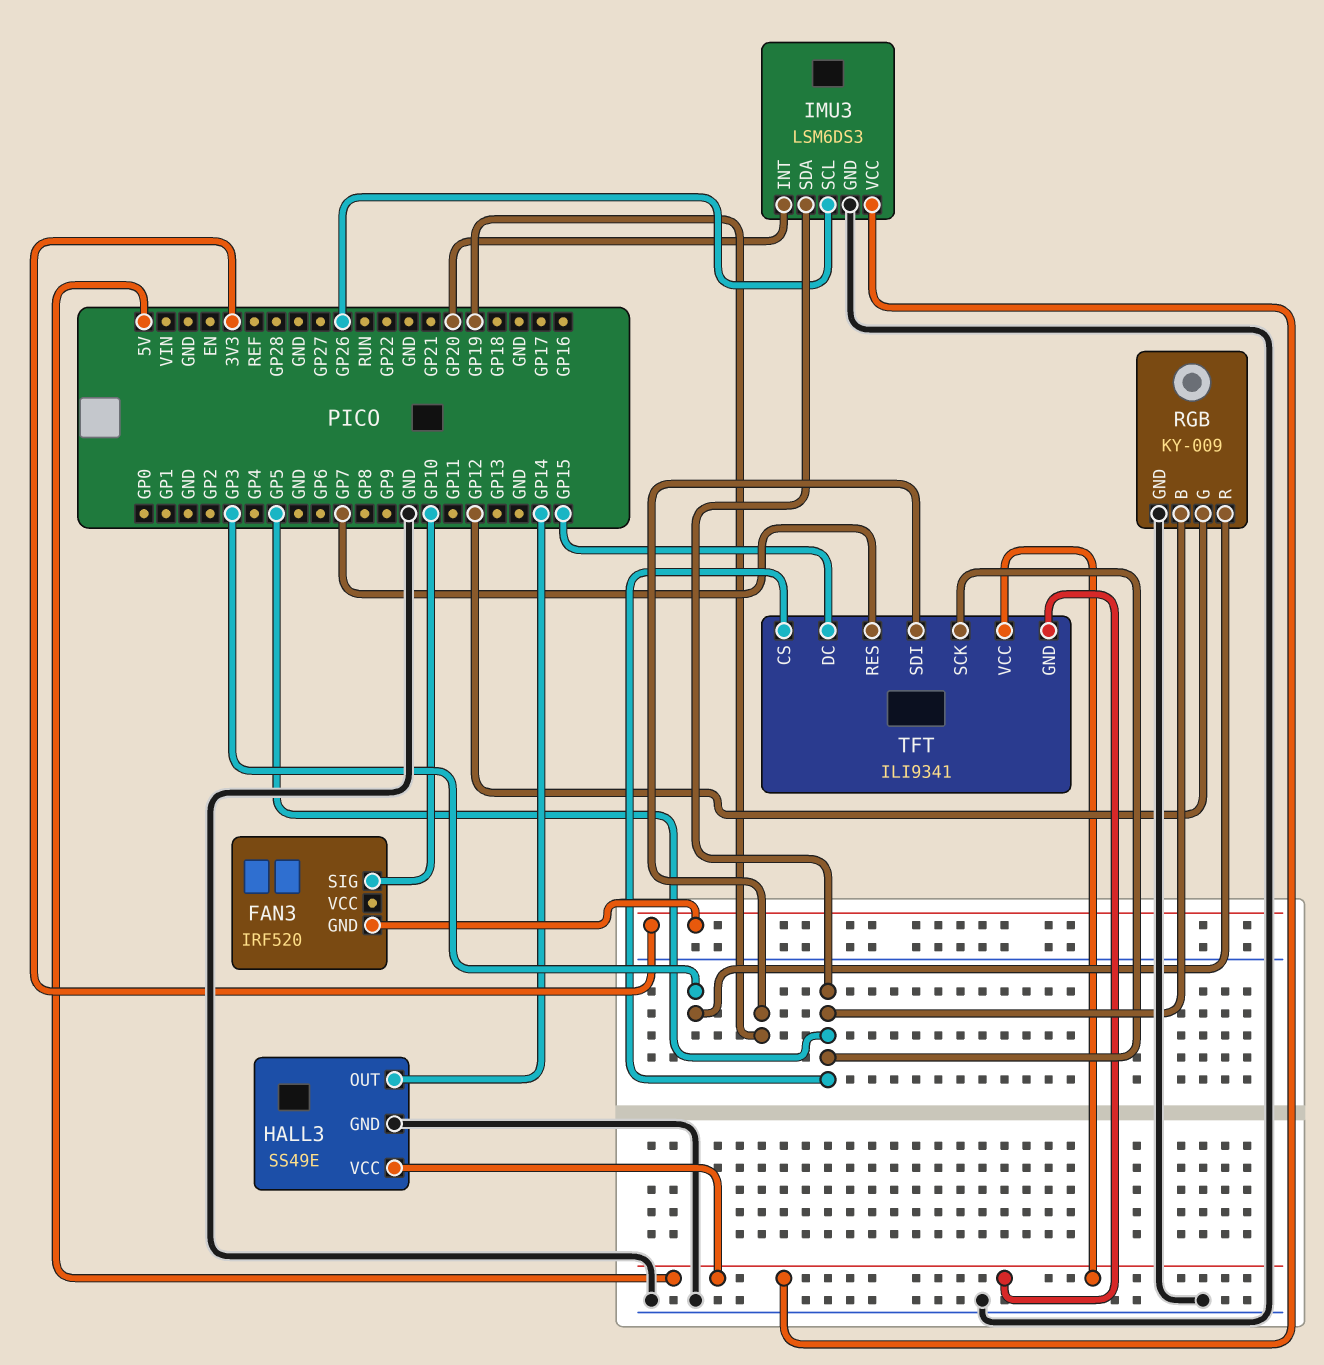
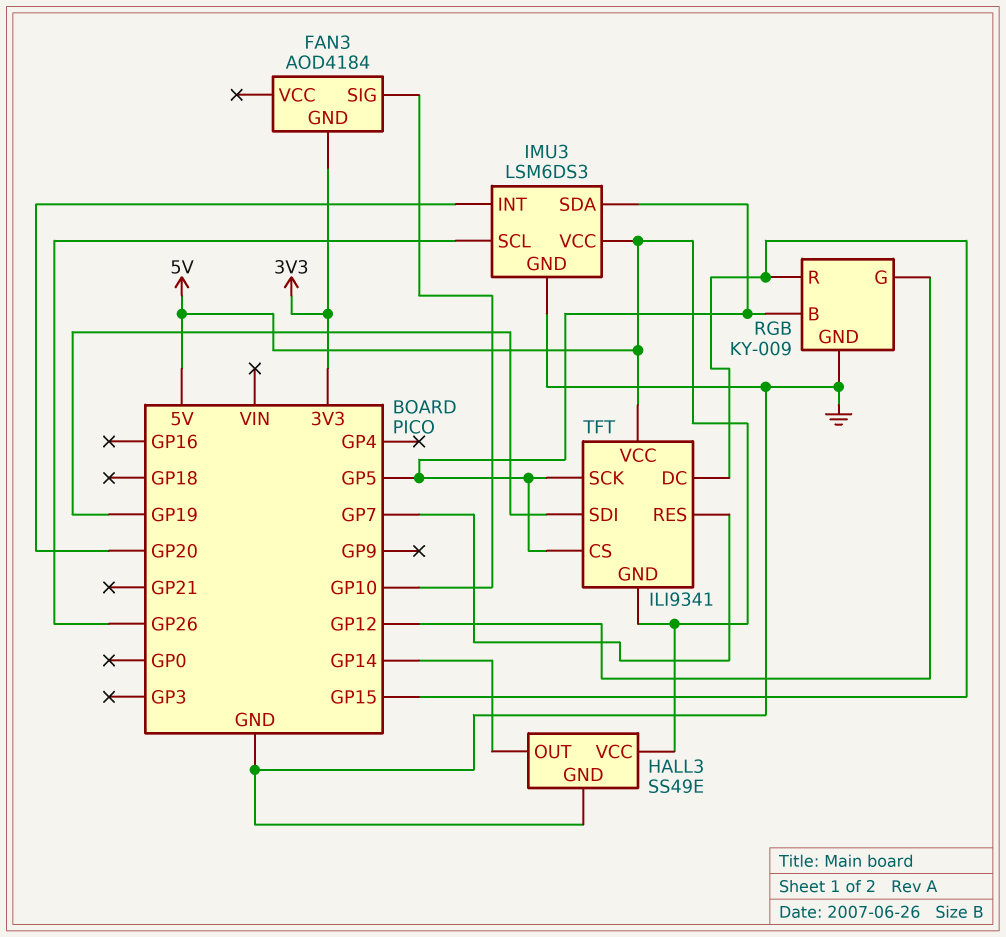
FAN3: IRF520 -> AOD4184
RGB pin R: GP3 -> GP15

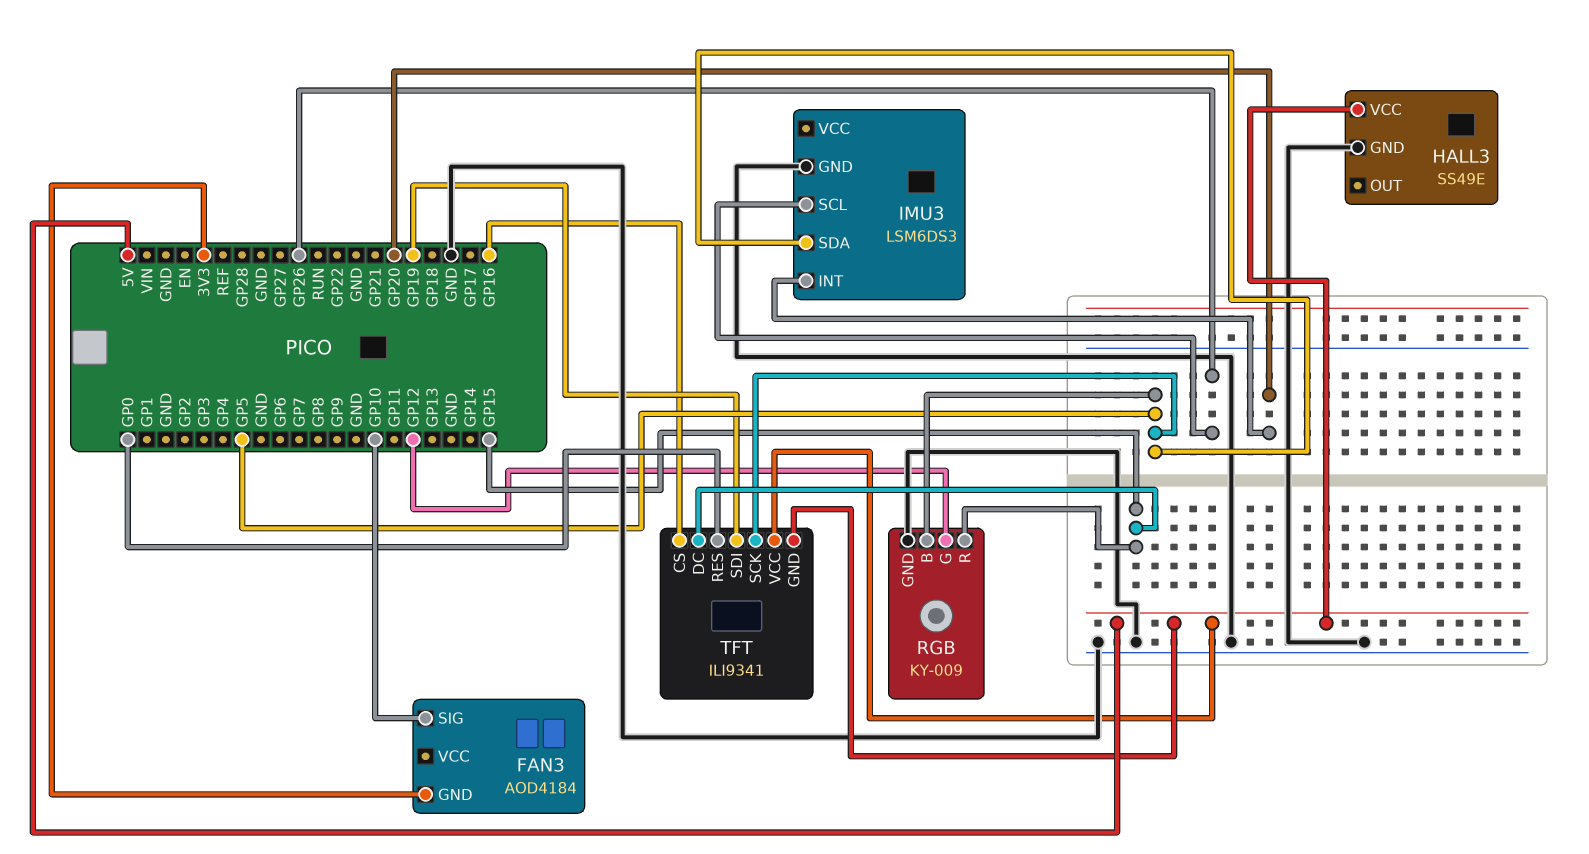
HALL3 pin OUT: GP14 -> none
IMU3 pin VCC: 5V -> none
TFT pin CS: GP5 -> GP16
TFT pin RES: GP7 -> GP0

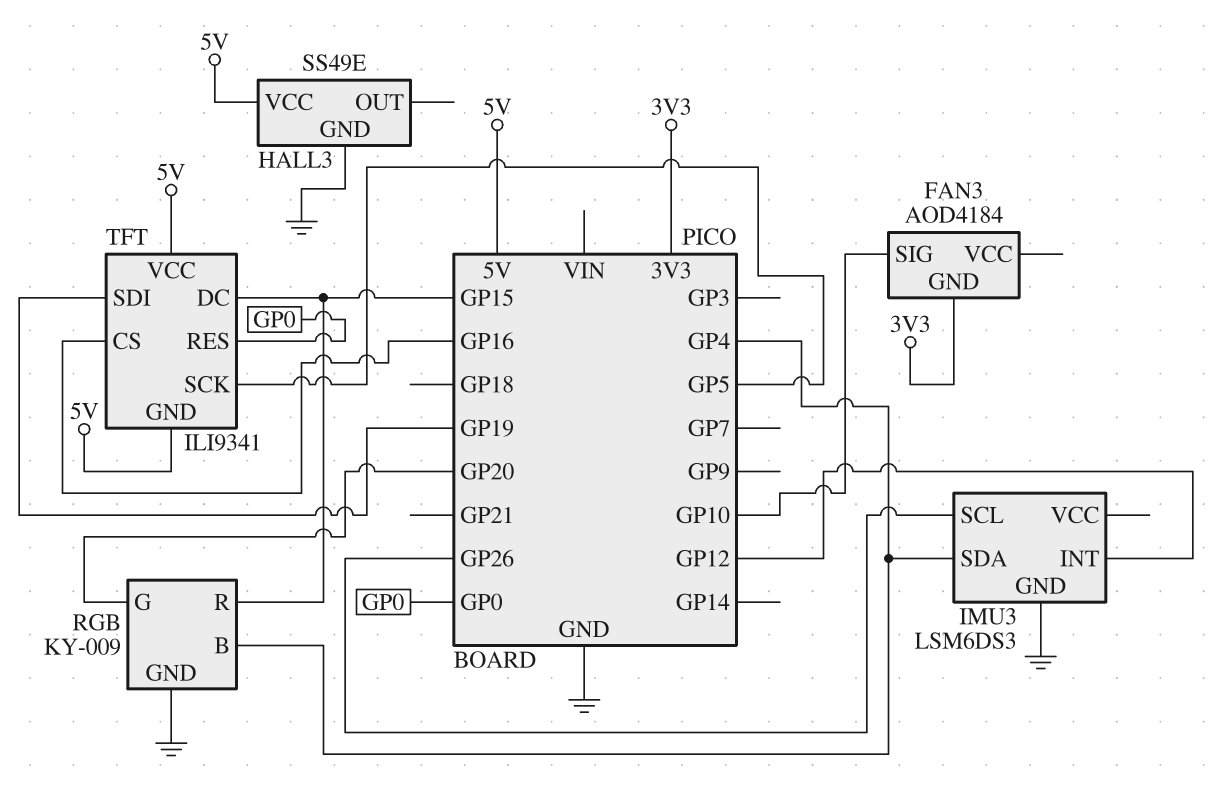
IMU3 pin INT: GP20 -> GP12
IMU3 pin SDA: GP5 -> GP4
RGB pin B: GP5 -> GP4
RGB pin G: GP12 -> GP20

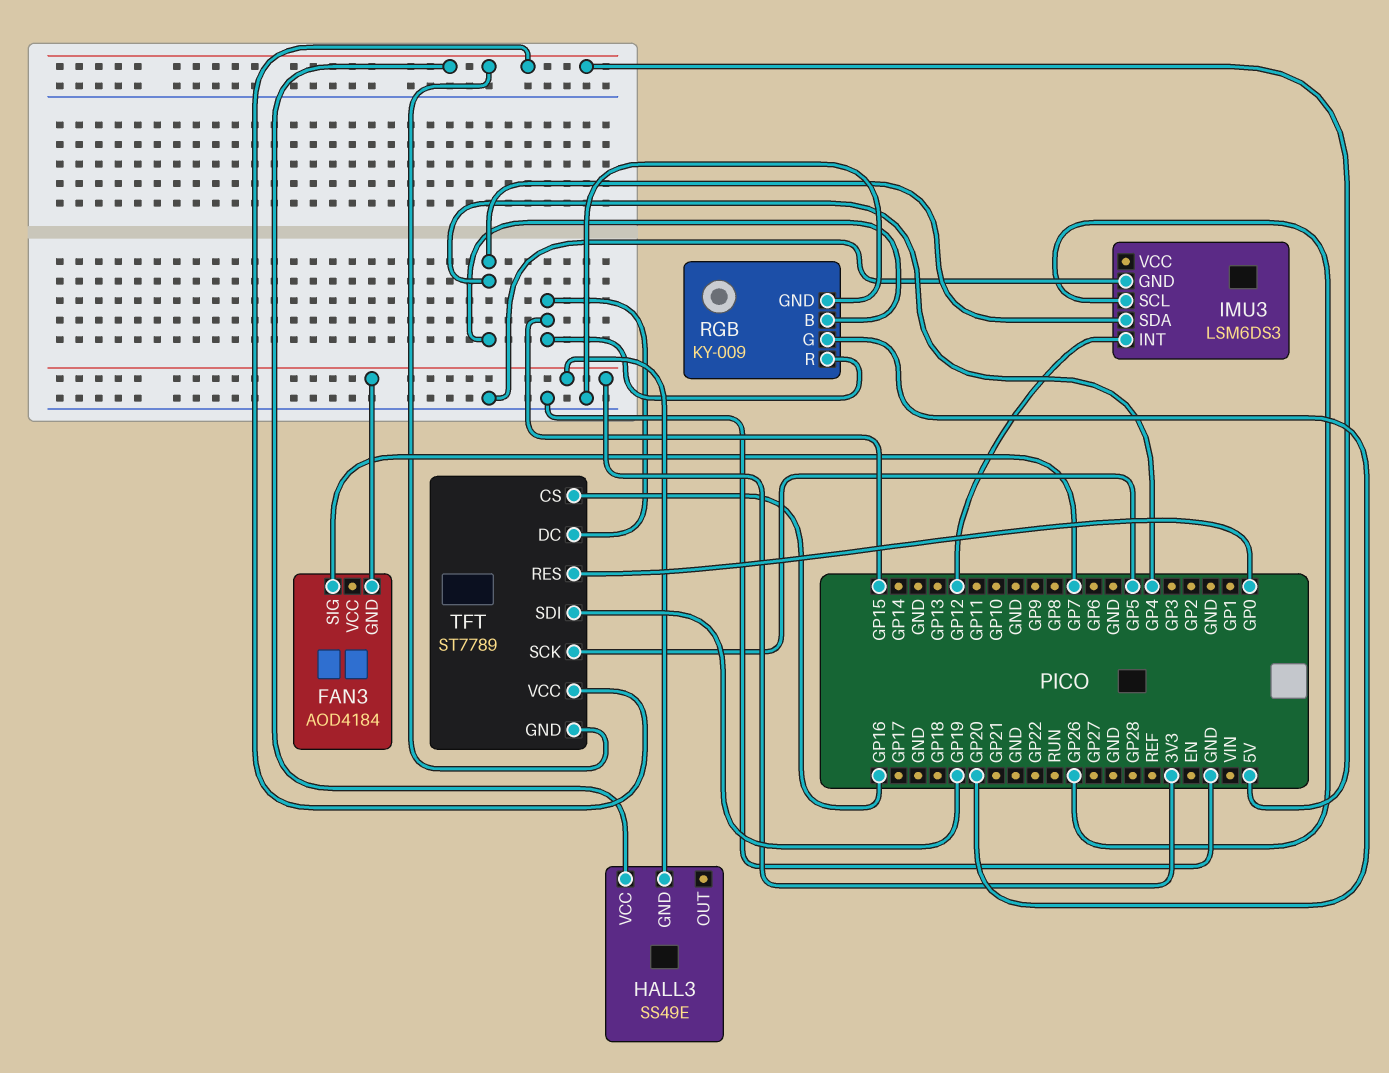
FAN3 pin SIG: GP10 -> GP7
HALL3 pin GND: GND -> 3V3
TFT: ILI9341 -> ST7789

